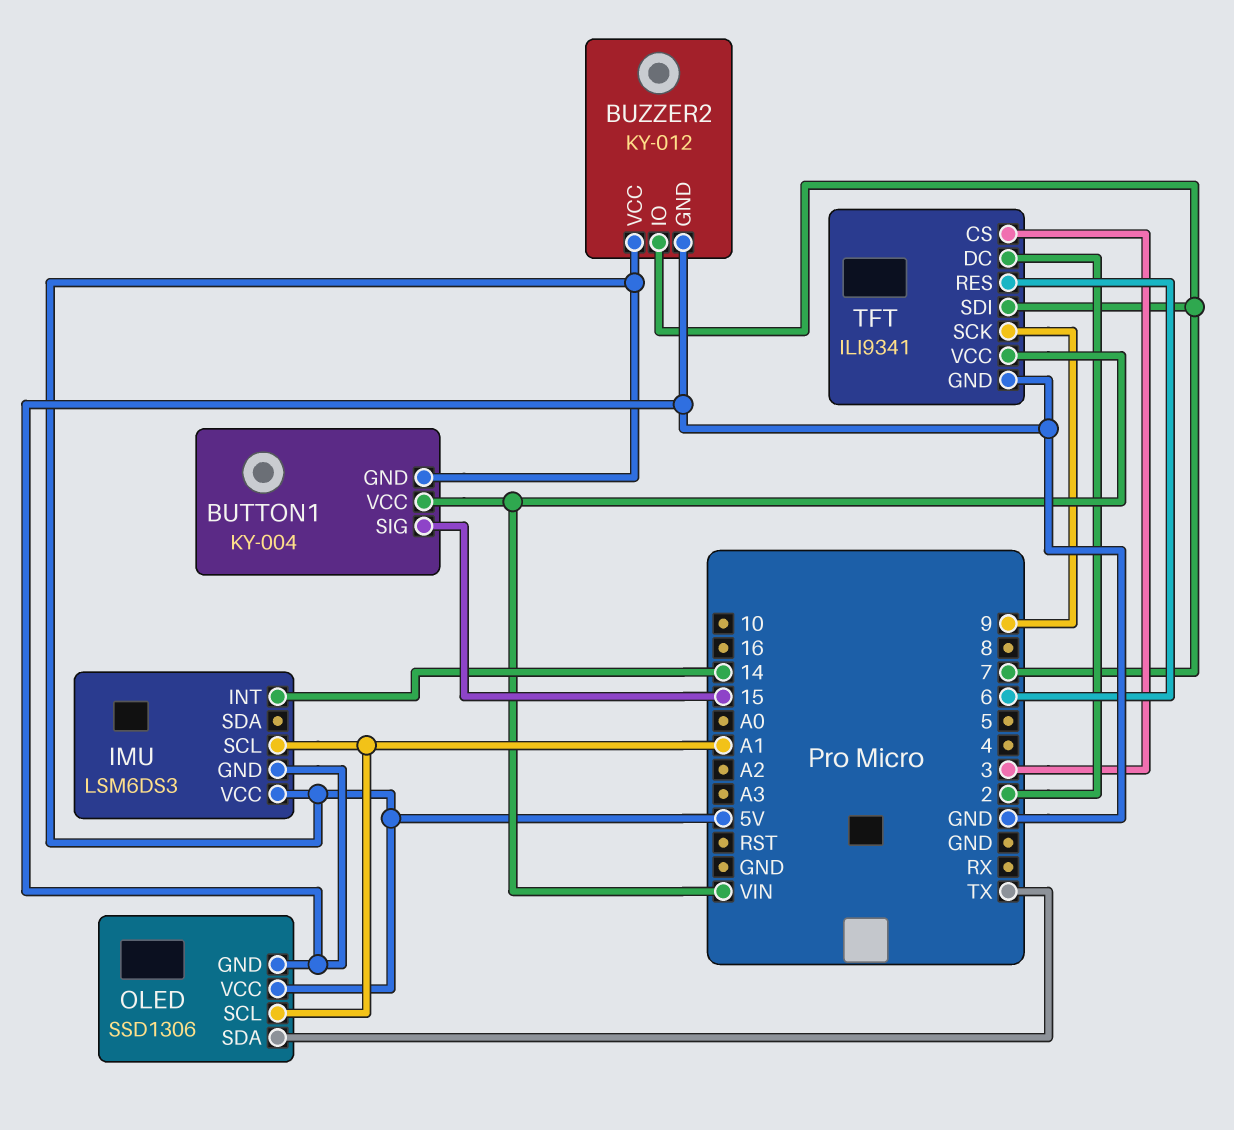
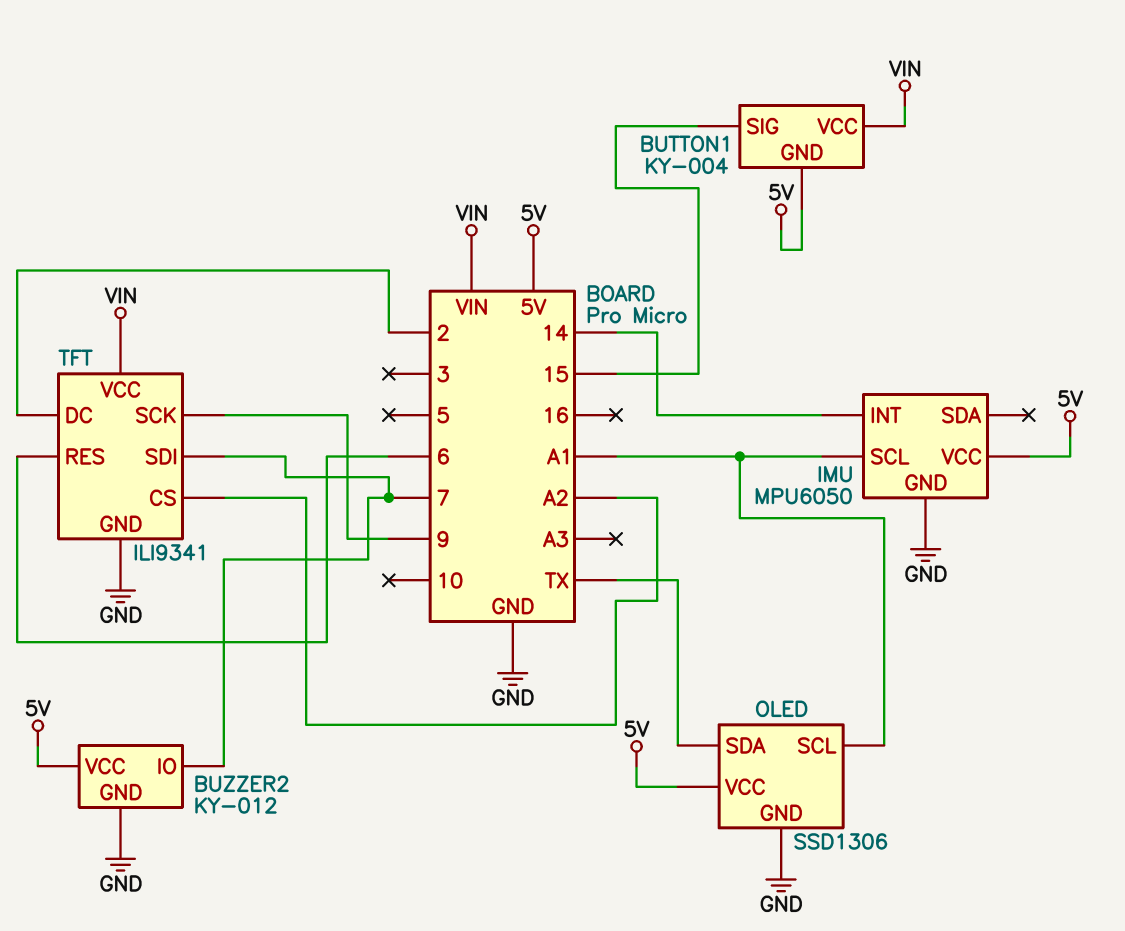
IMU: LSM6DS3 -> MPU6050
TFT pin CS: 3 -> A2

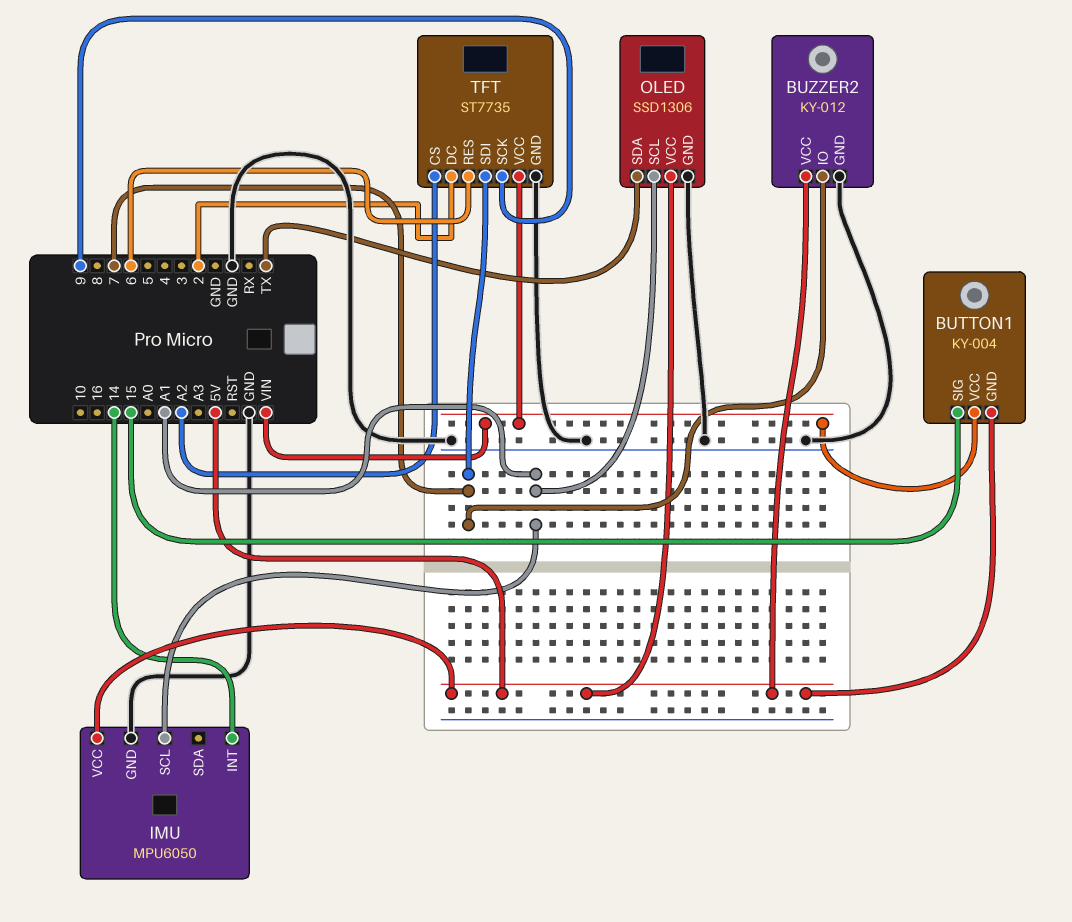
TFT: ILI9341 -> ST7735

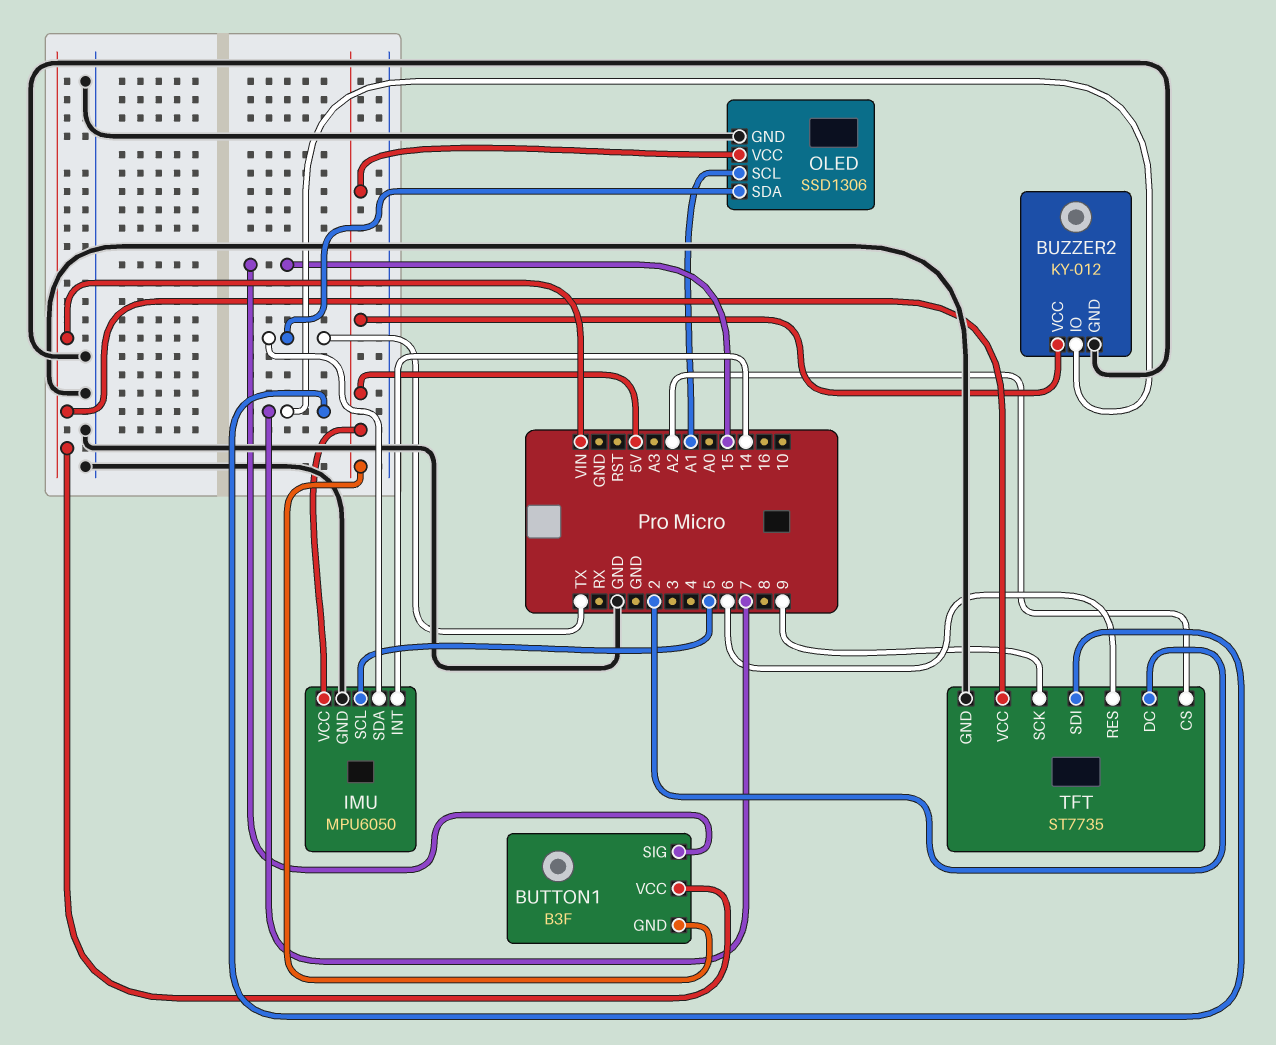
BUTTON1: KY-004 -> B3F
IMU pin SCL: A1 -> 5
IMU pin SDA: none -> TX

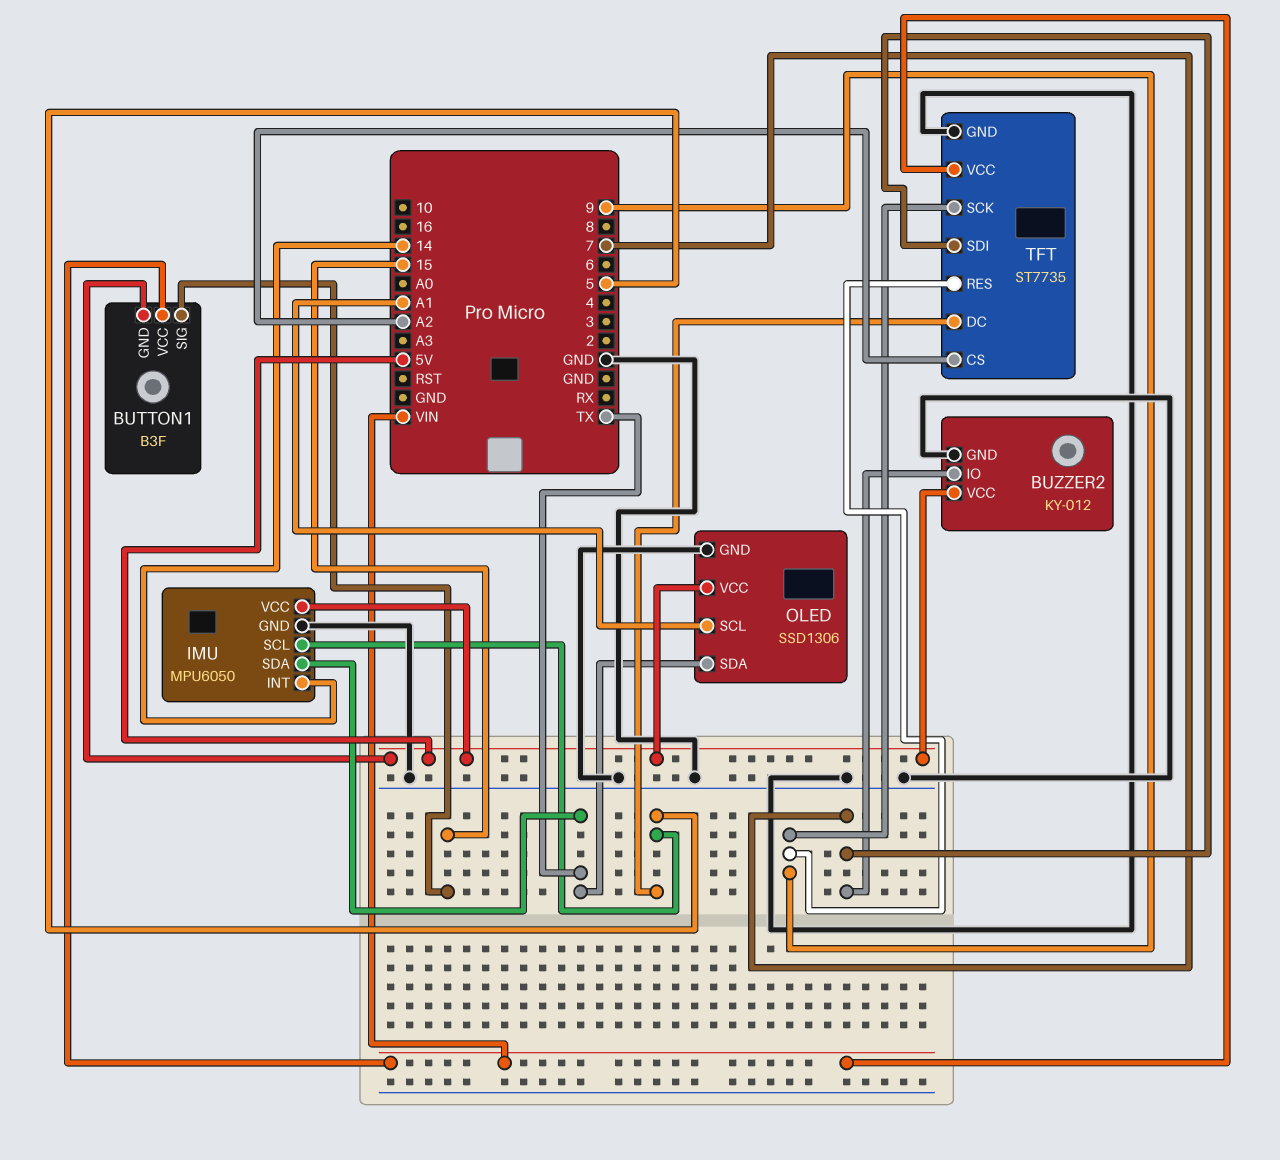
TFT pin DC: 2 -> 5
TFT pin RES: 6 -> 9

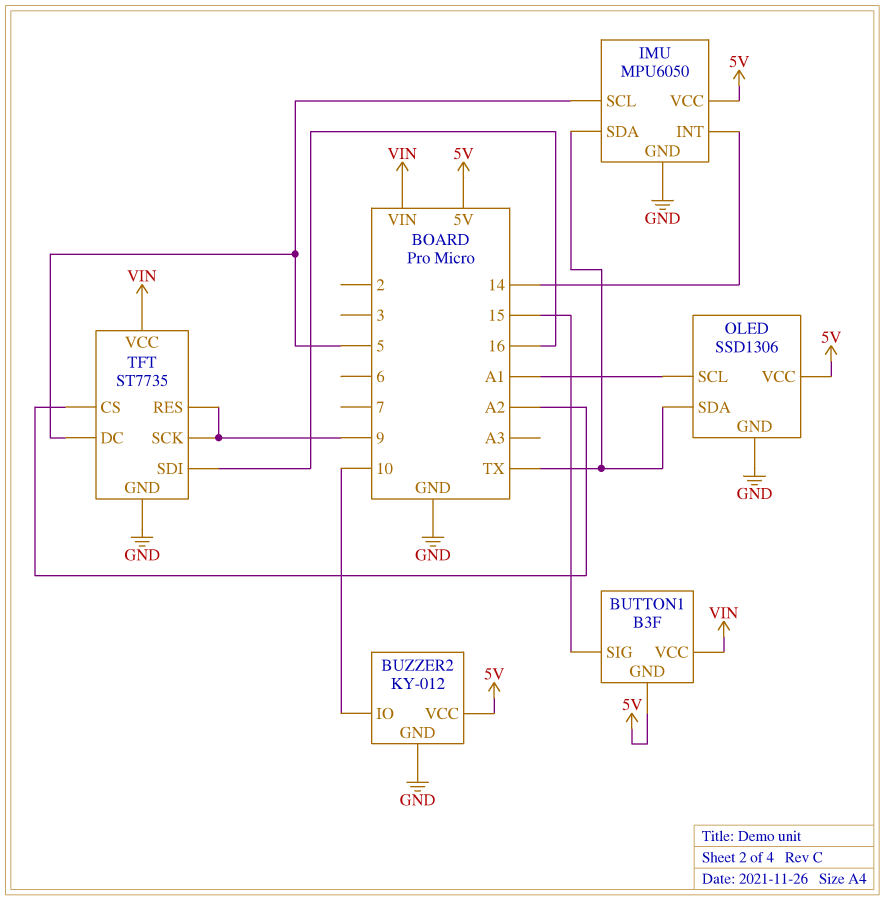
BUZZER2 pin IO: 7 -> 10
TFT pin SDI: 7 -> 16

